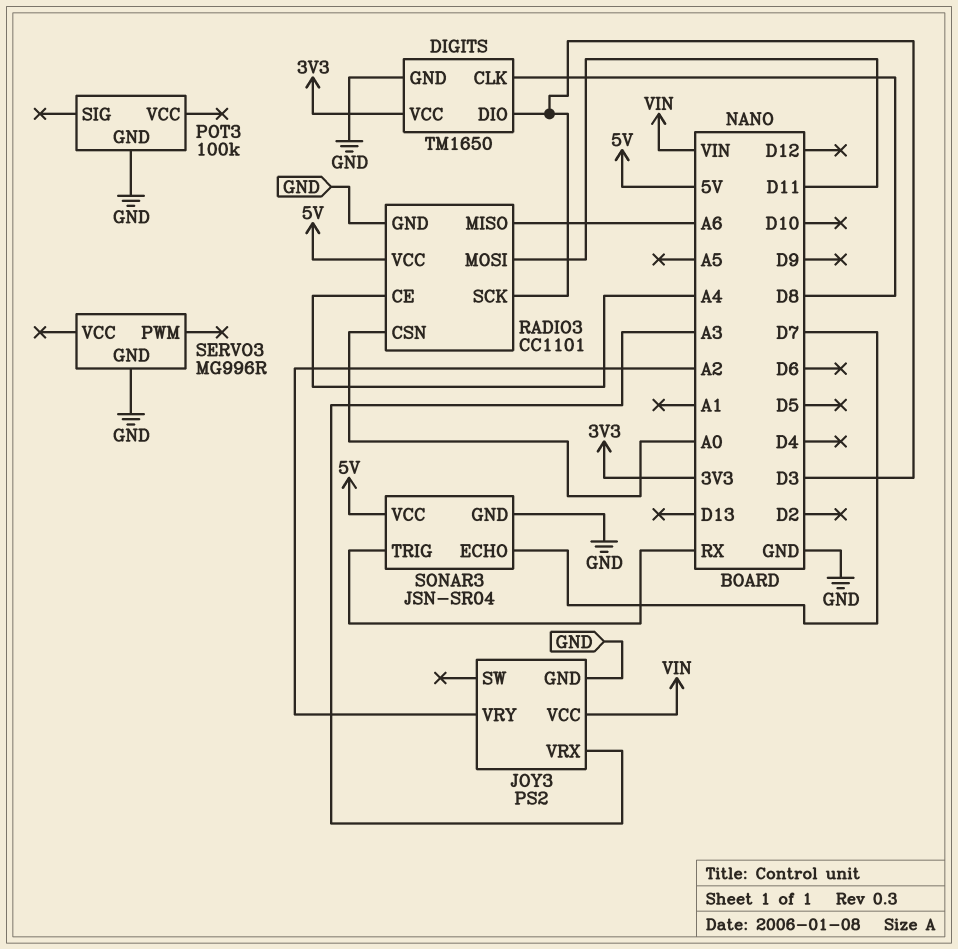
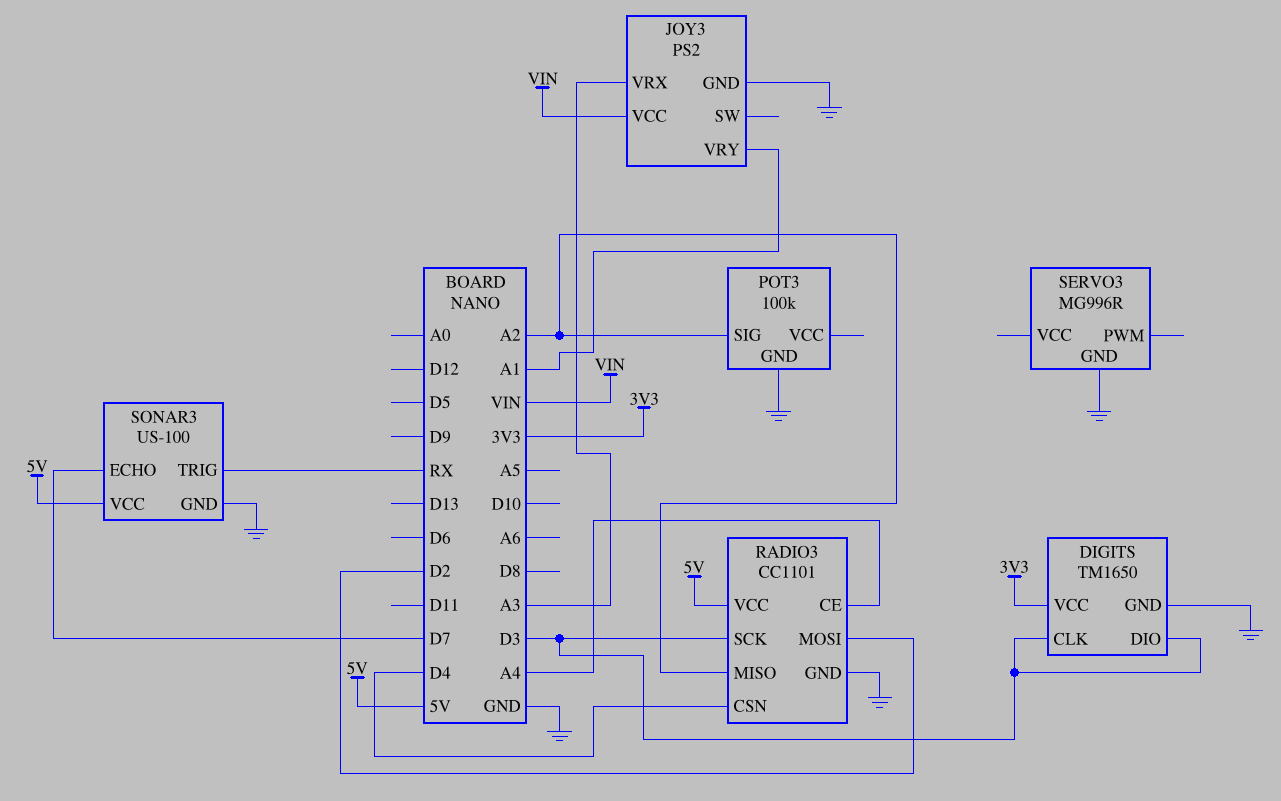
DIGITS pin CLK: D8 -> D3
JOY3 pin VRY: A2 -> A1
POT3 pin SIG: none -> A2
RADIO3 pin CSN: A0 -> D4
RADIO3 pin MISO: A6 -> A2
RADIO3 pin MOSI: D11 -> D2
SONAR3: JSN-SR04 -> US-100

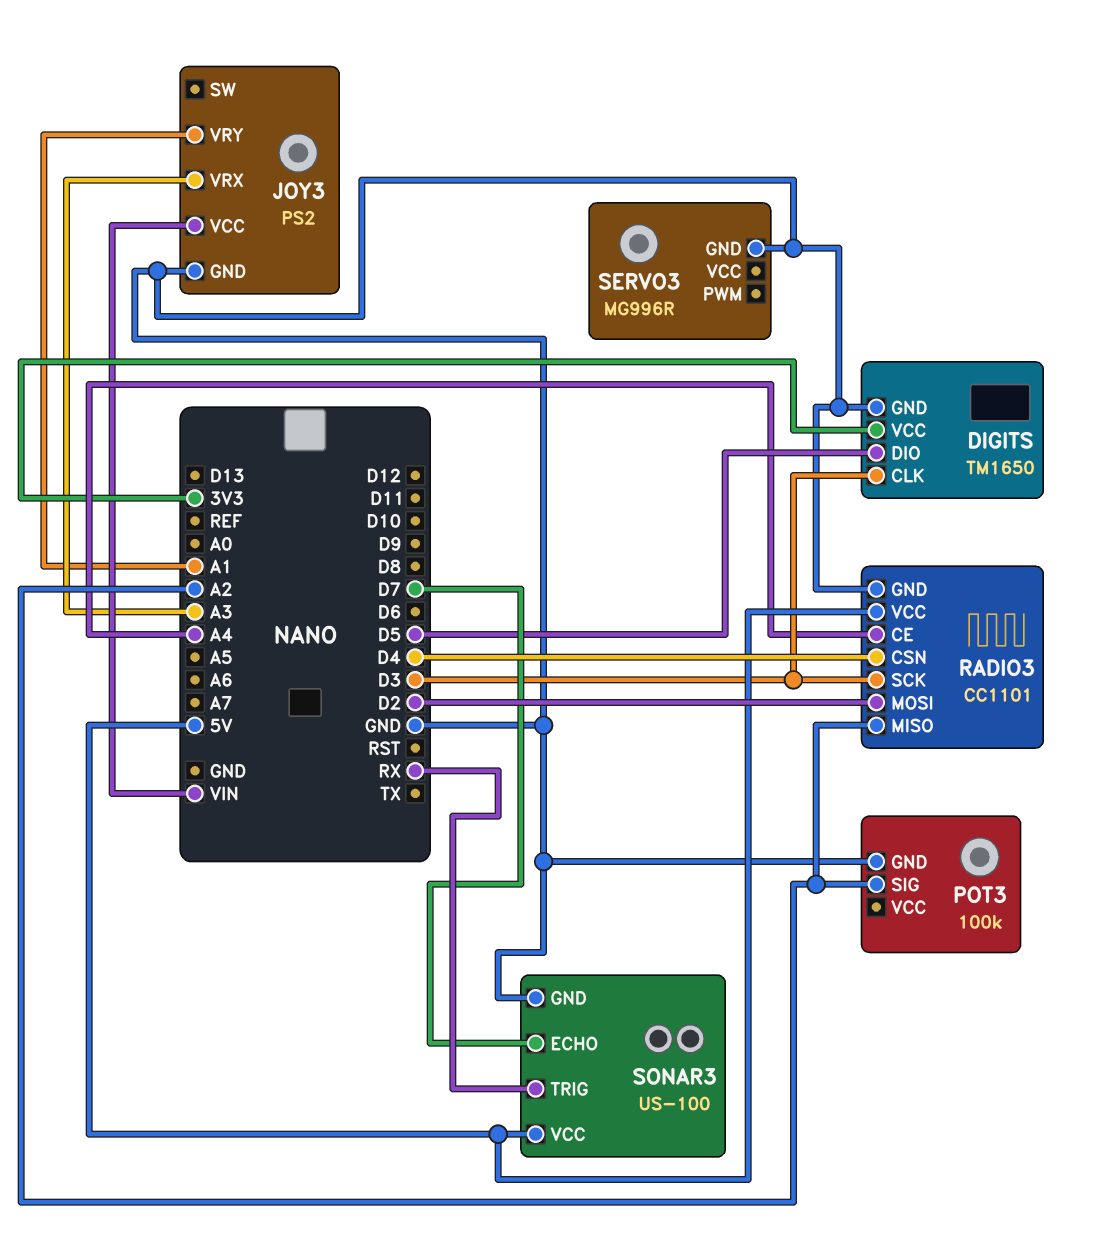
DIGITS pin DIO: D3 -> D5

